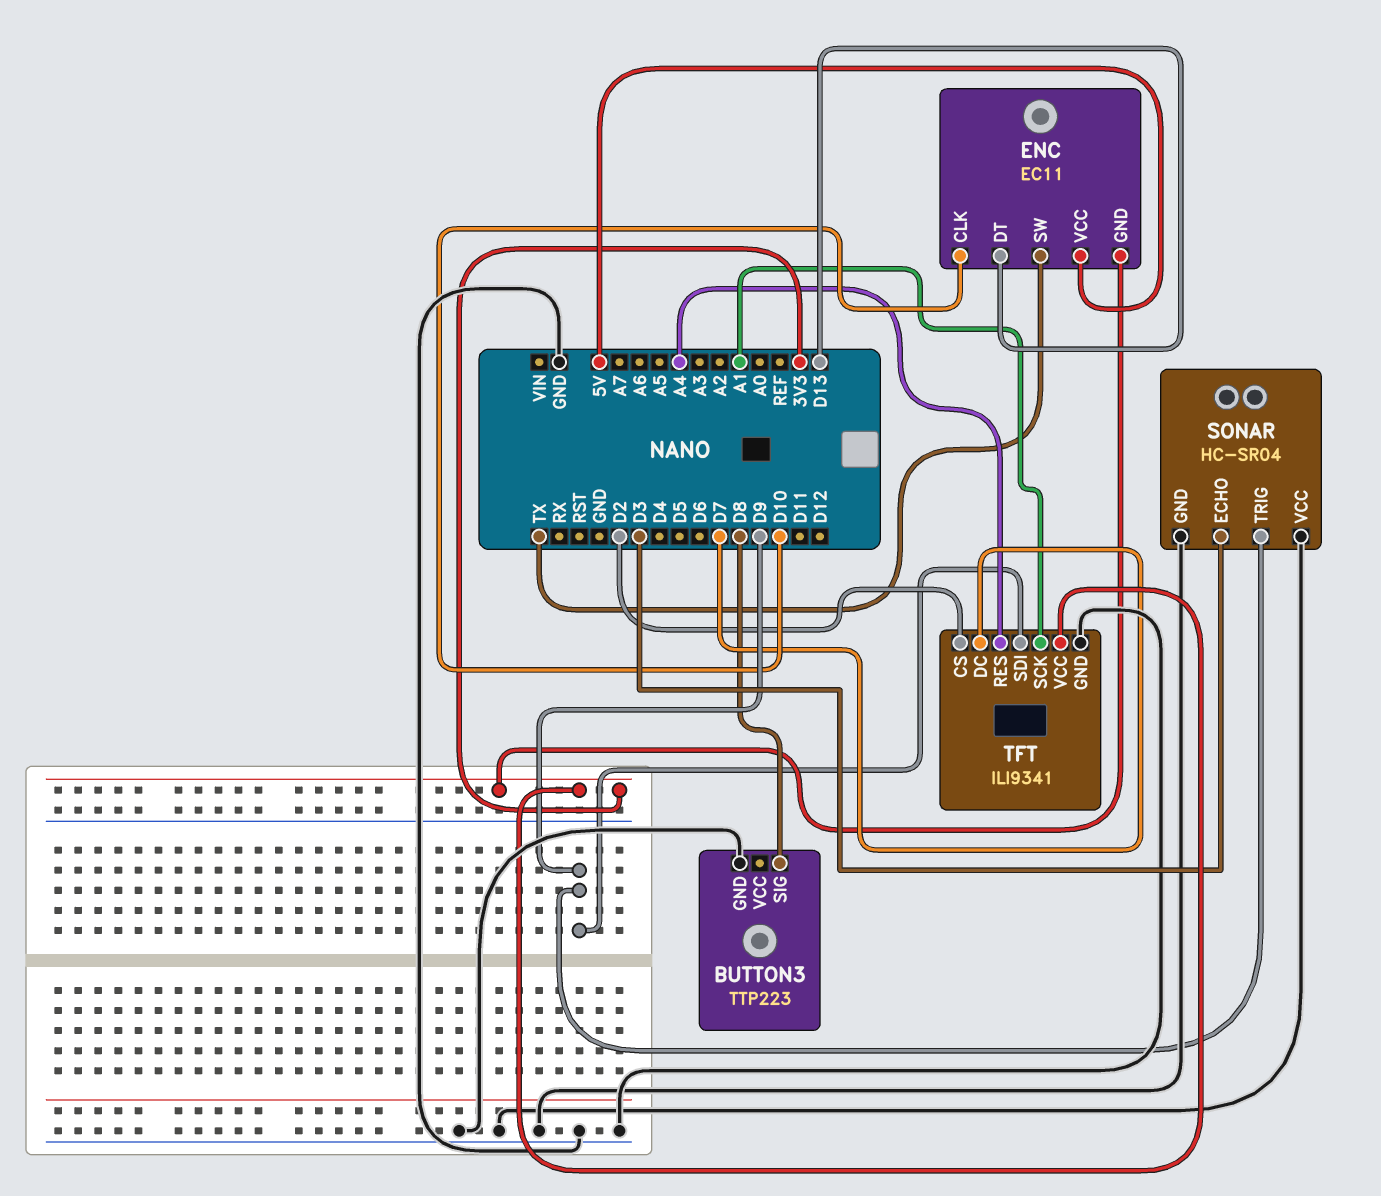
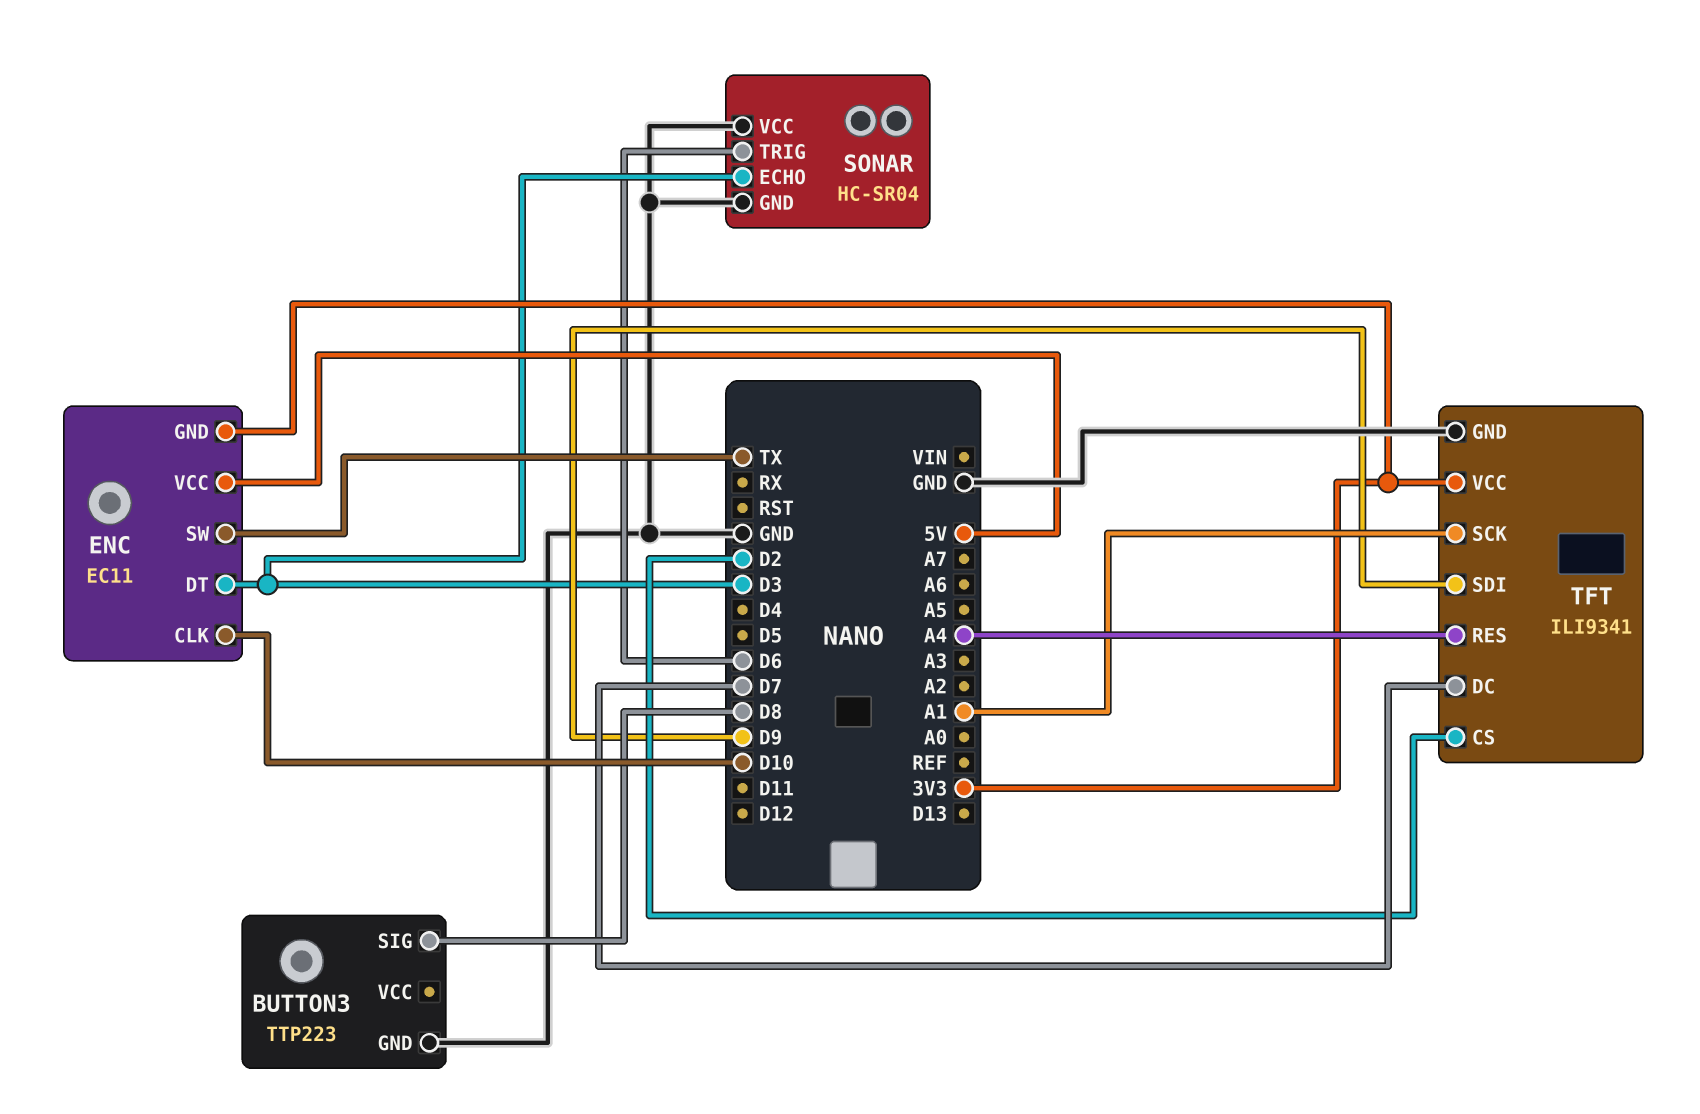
ENC pin DT: D13 -> D3
SONAR pin TRIG: D9 -> D6

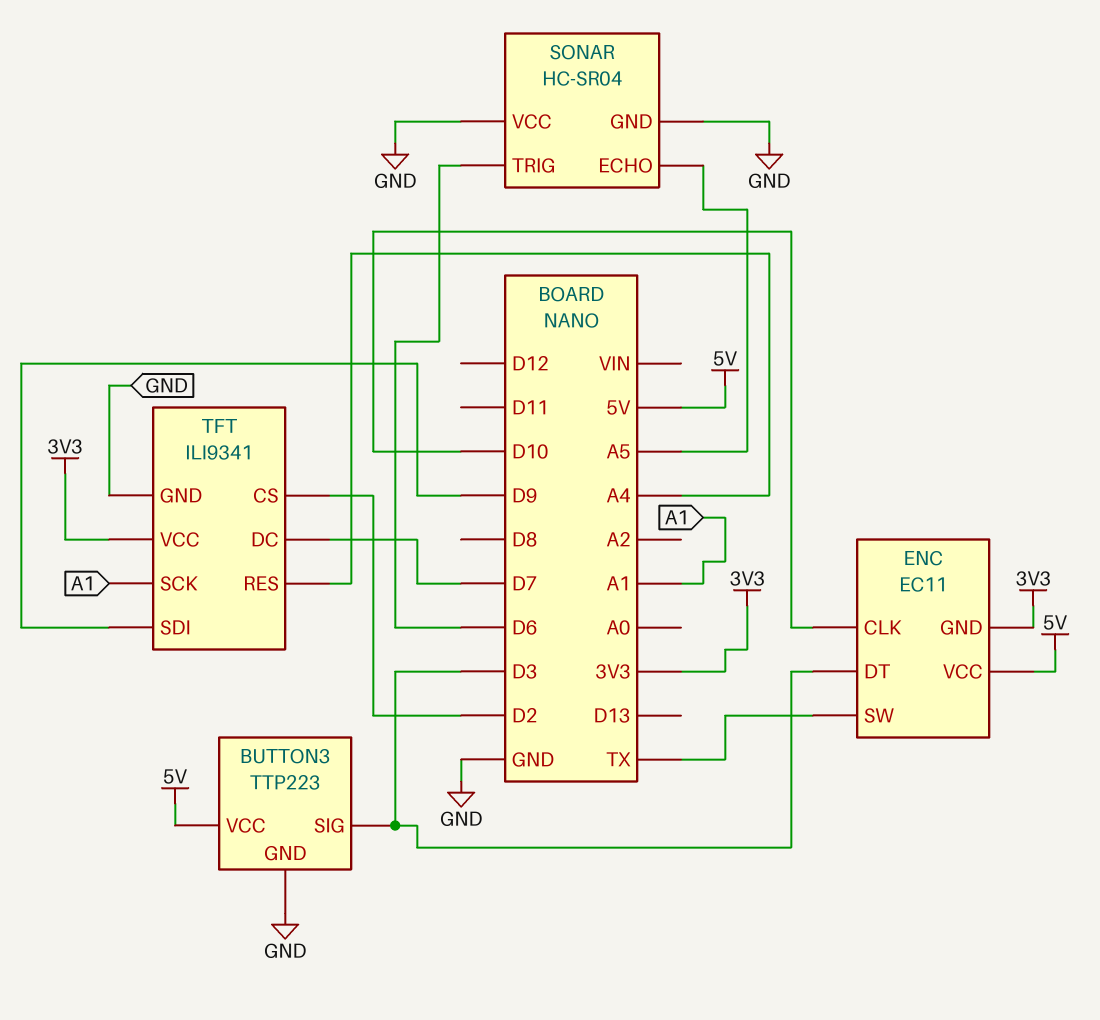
BUTTON3 pin SIG: D8 -> D3
BUTTON3 pin VCC: none -> 5V
SONAR pin ECHO: D3 -> A5

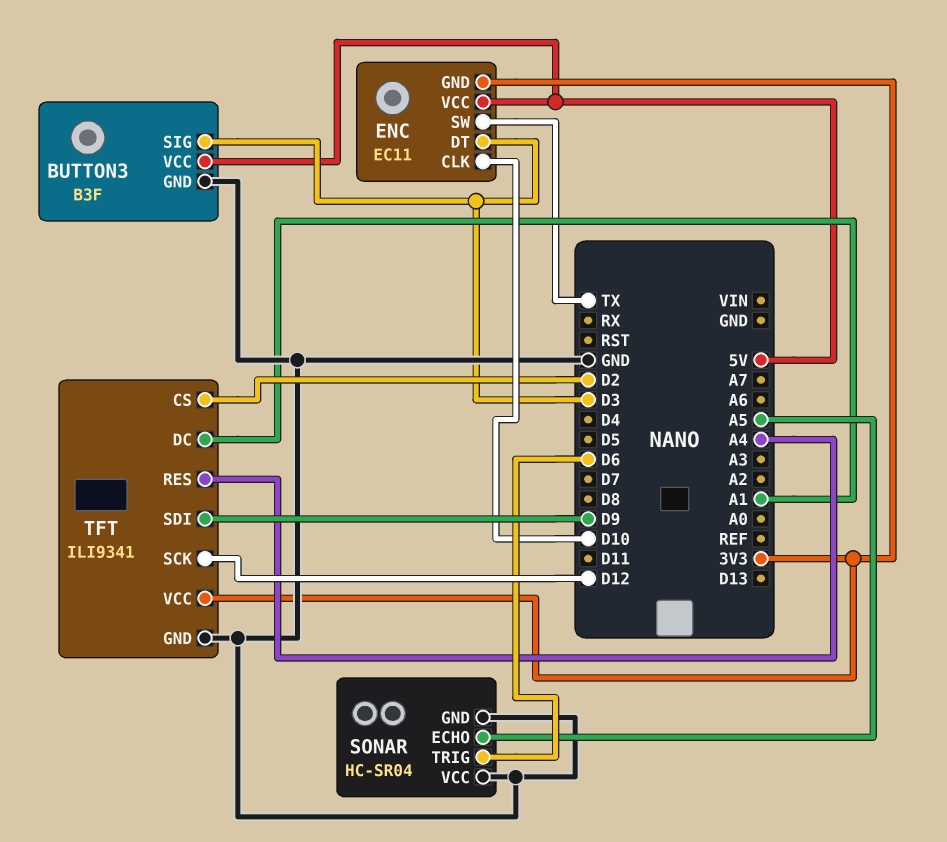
BUTTON3: TTP223 -> B3F
TFT pin DC: D7 -> A1
TFT pin SCK: A1 -> D12

